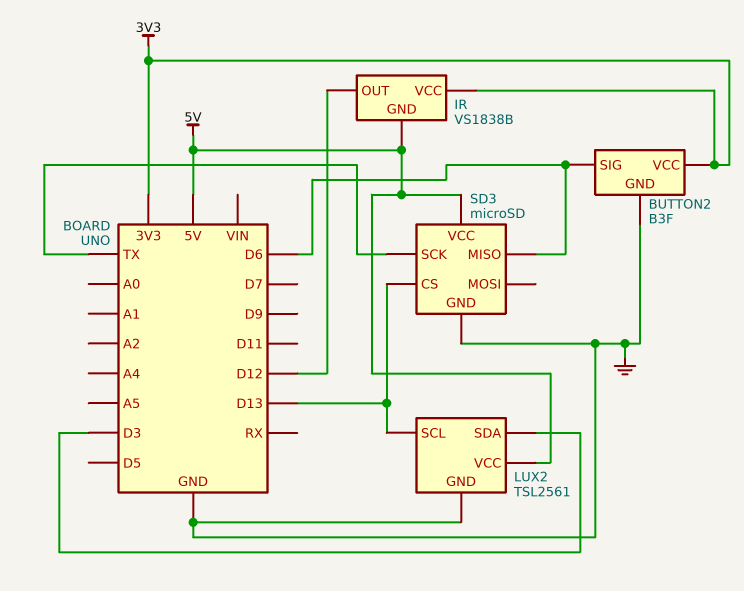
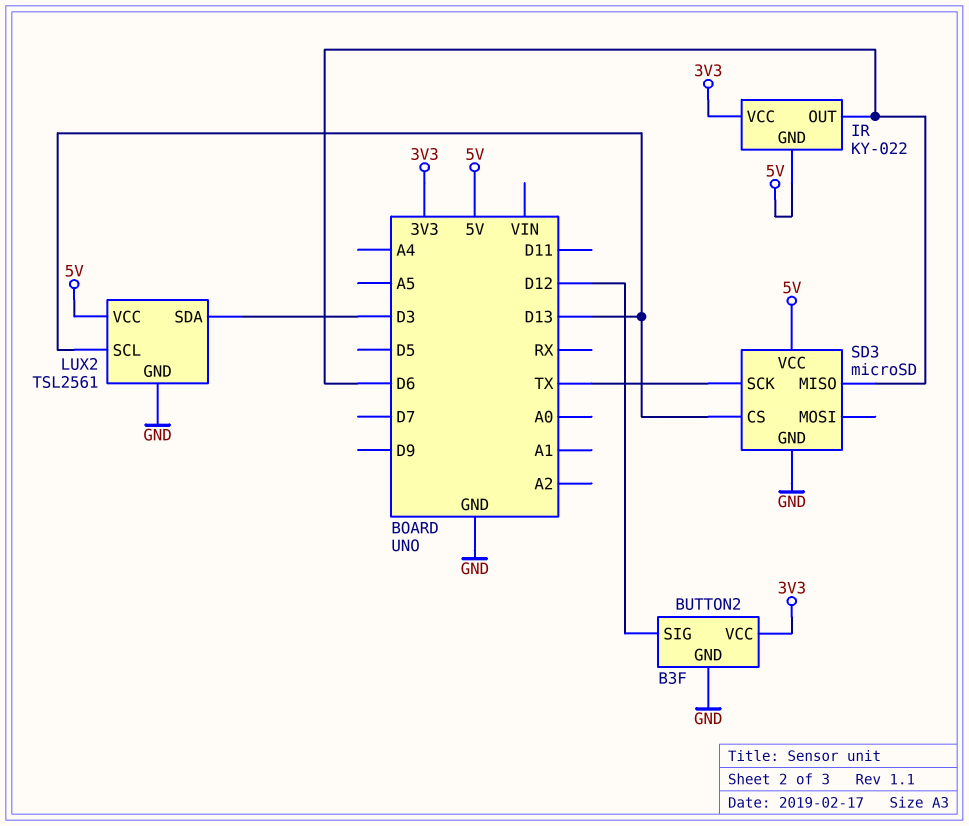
BUTTON2 pin SIG: D6 -> D12
IR: VS1838B -> KY-022
IR pin OUT: D12 -> D6

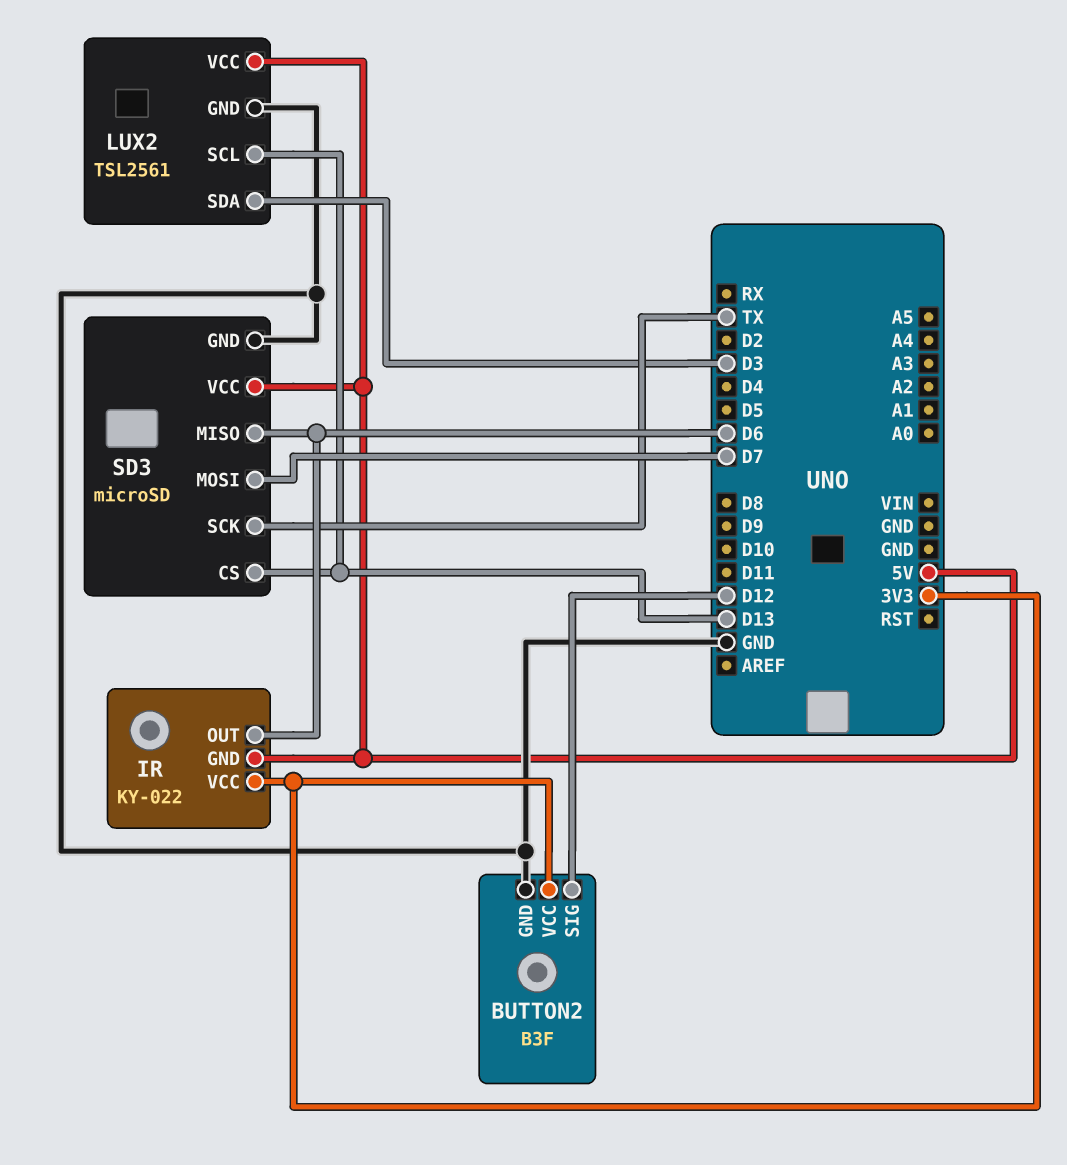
SD3 pin MOSI: none -> D7

